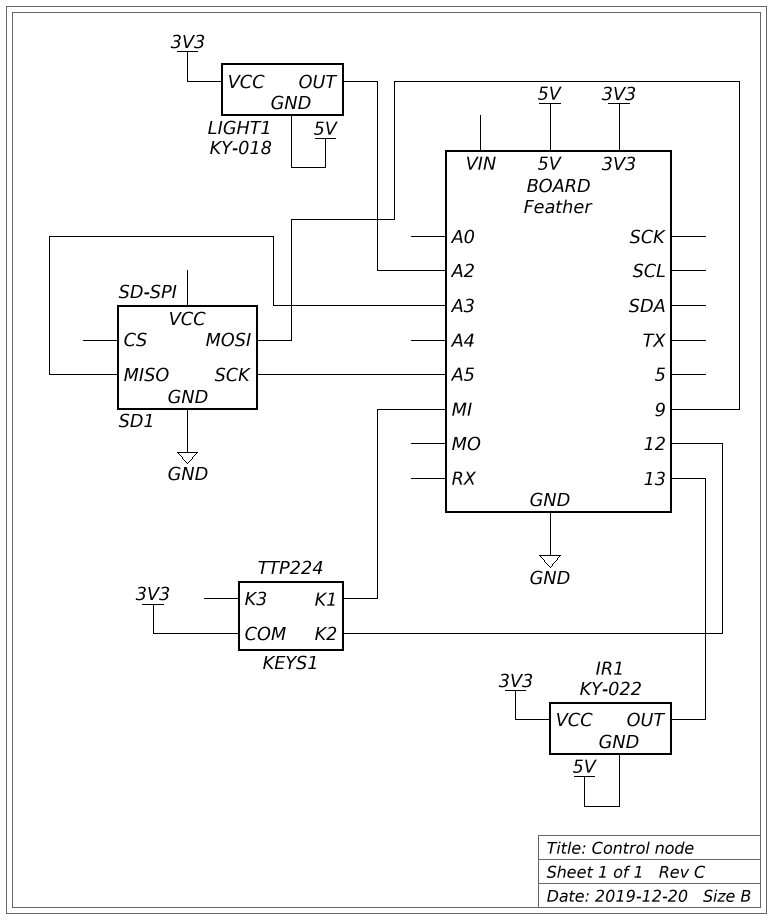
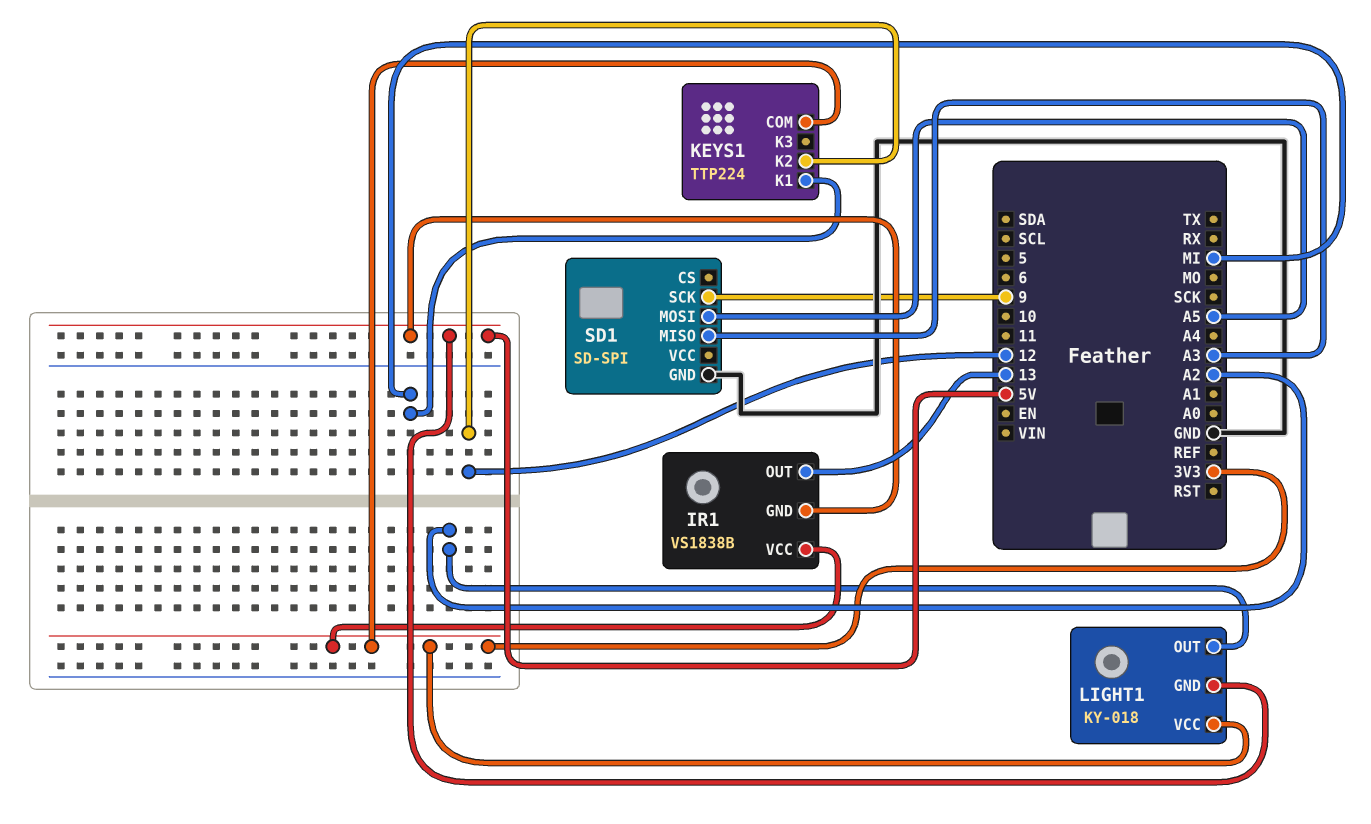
IR1: KY-022 -> VS1838B
SD1 pin MOSI: 9 -> A5
SD1 pin SCK: A5 -> 9

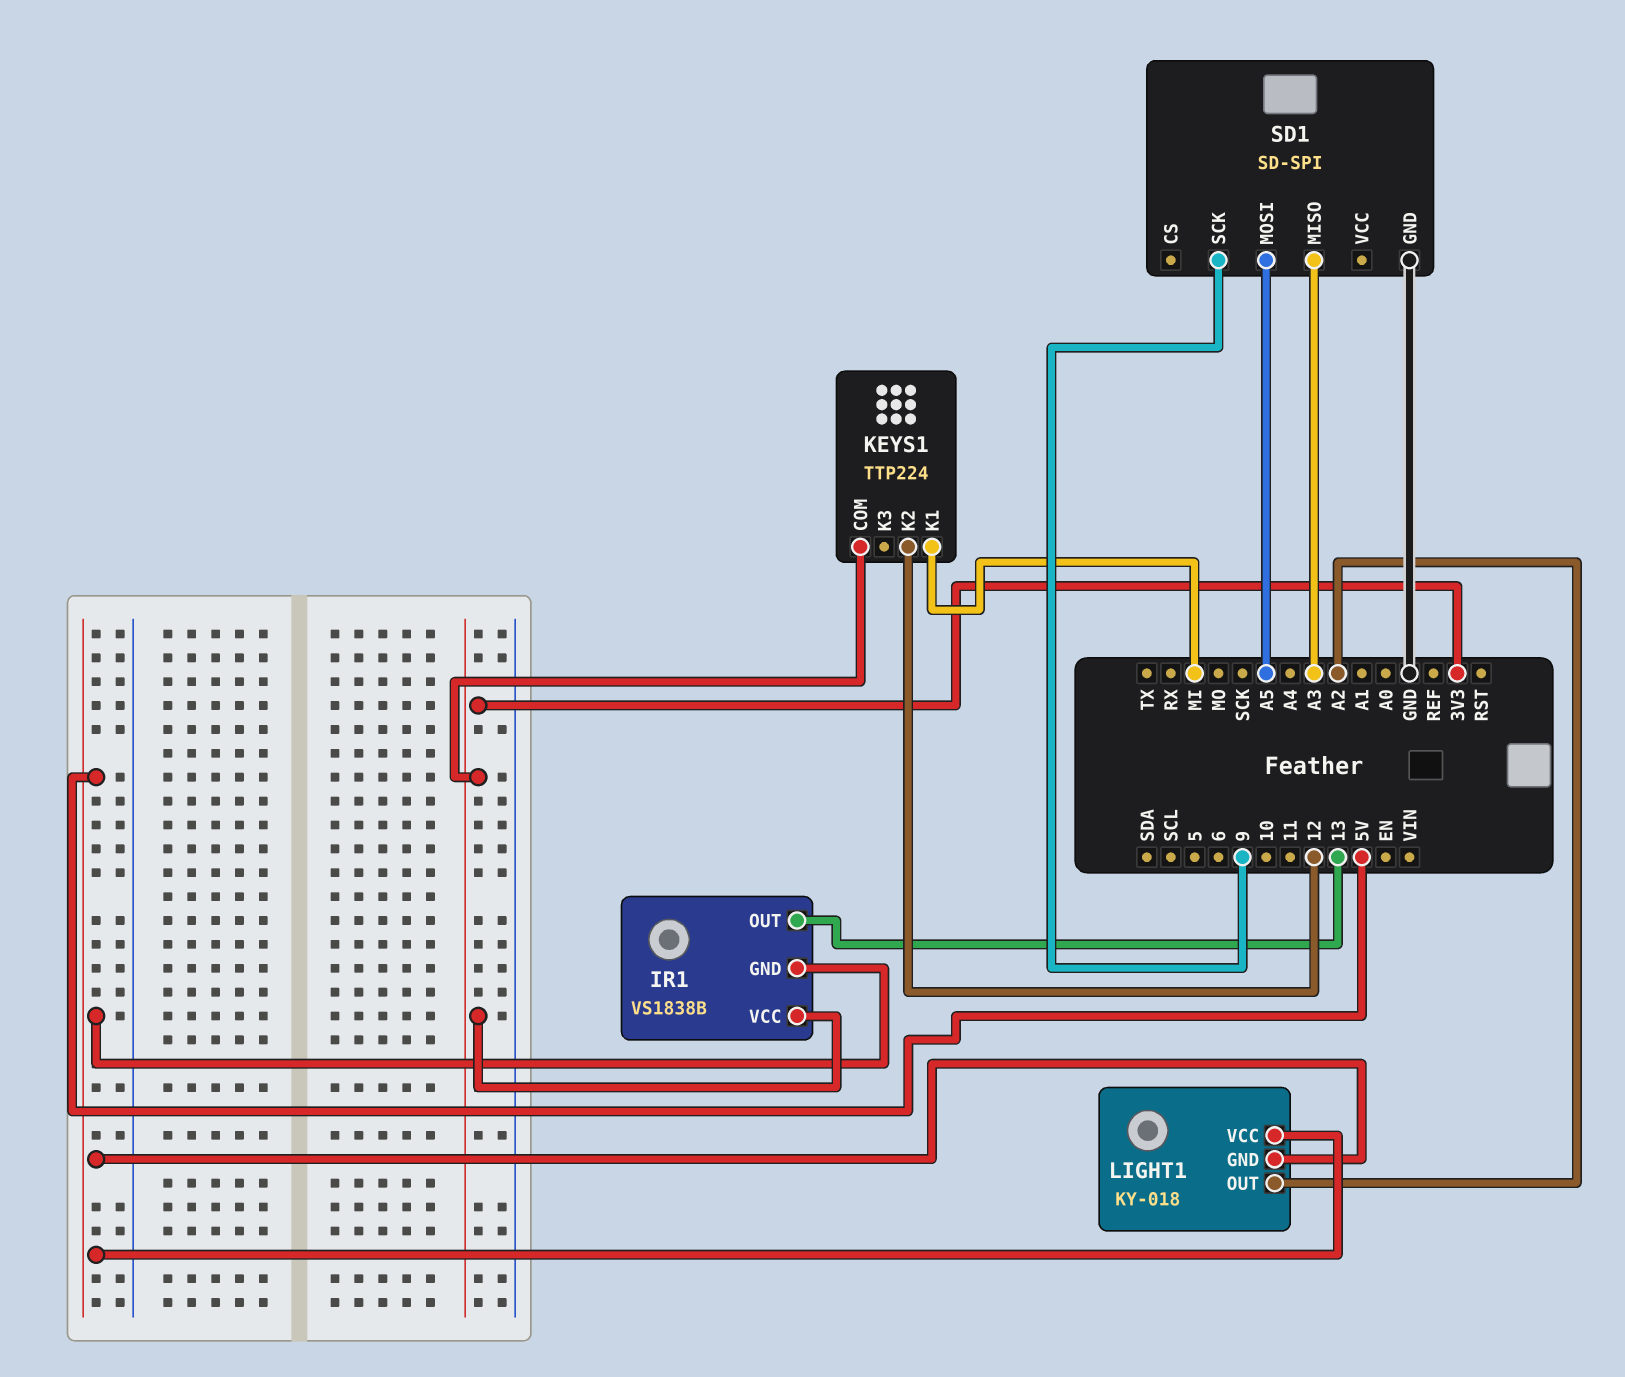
LIGHT1 pin VCC: 3V3 -> 5V

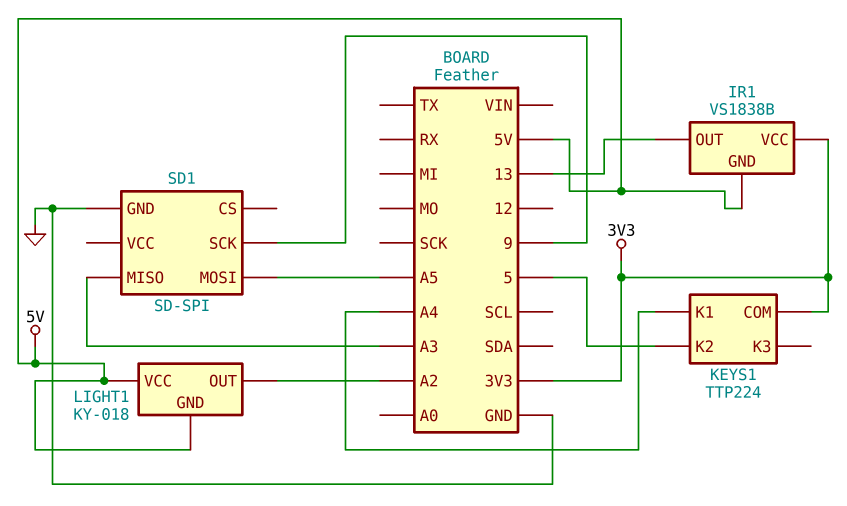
KEYS1 pin K1: MI -> A4
KEYS1 pin K2: 12 -> 5

